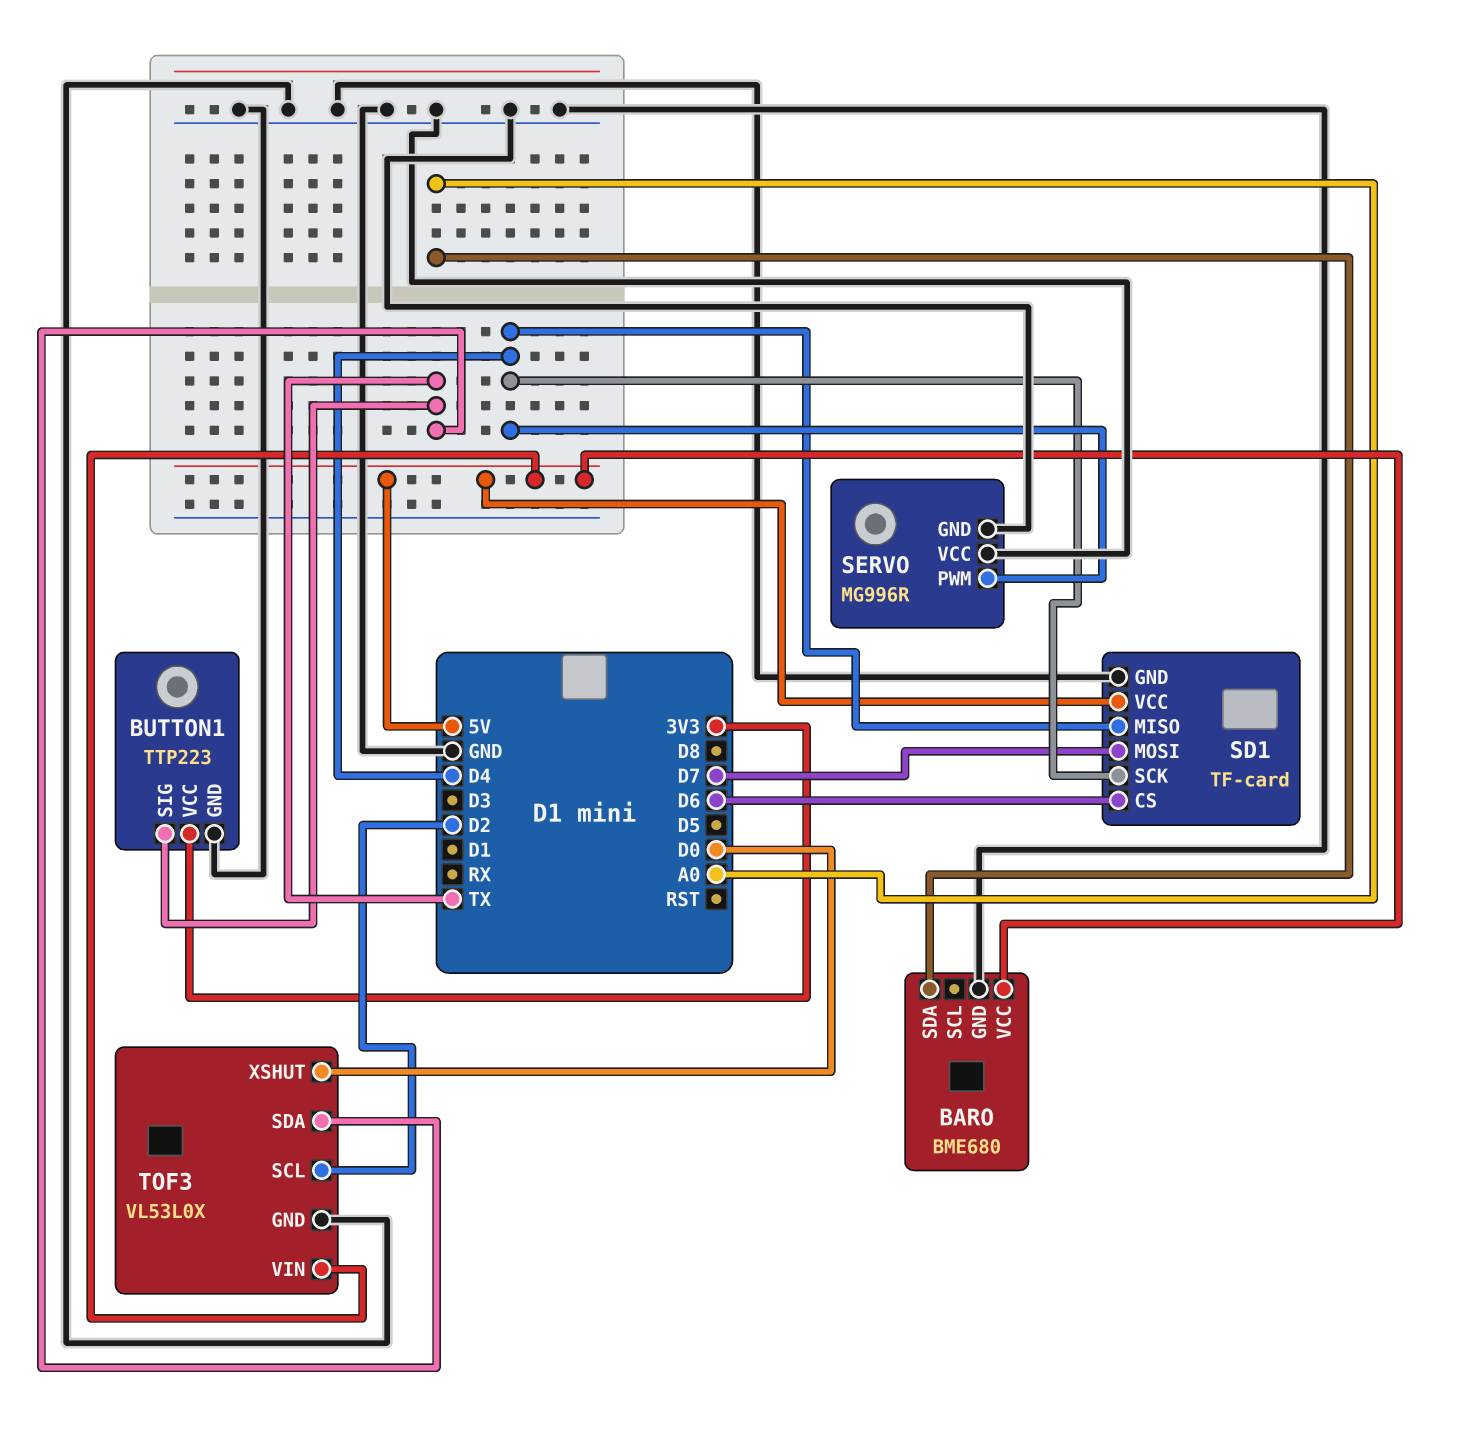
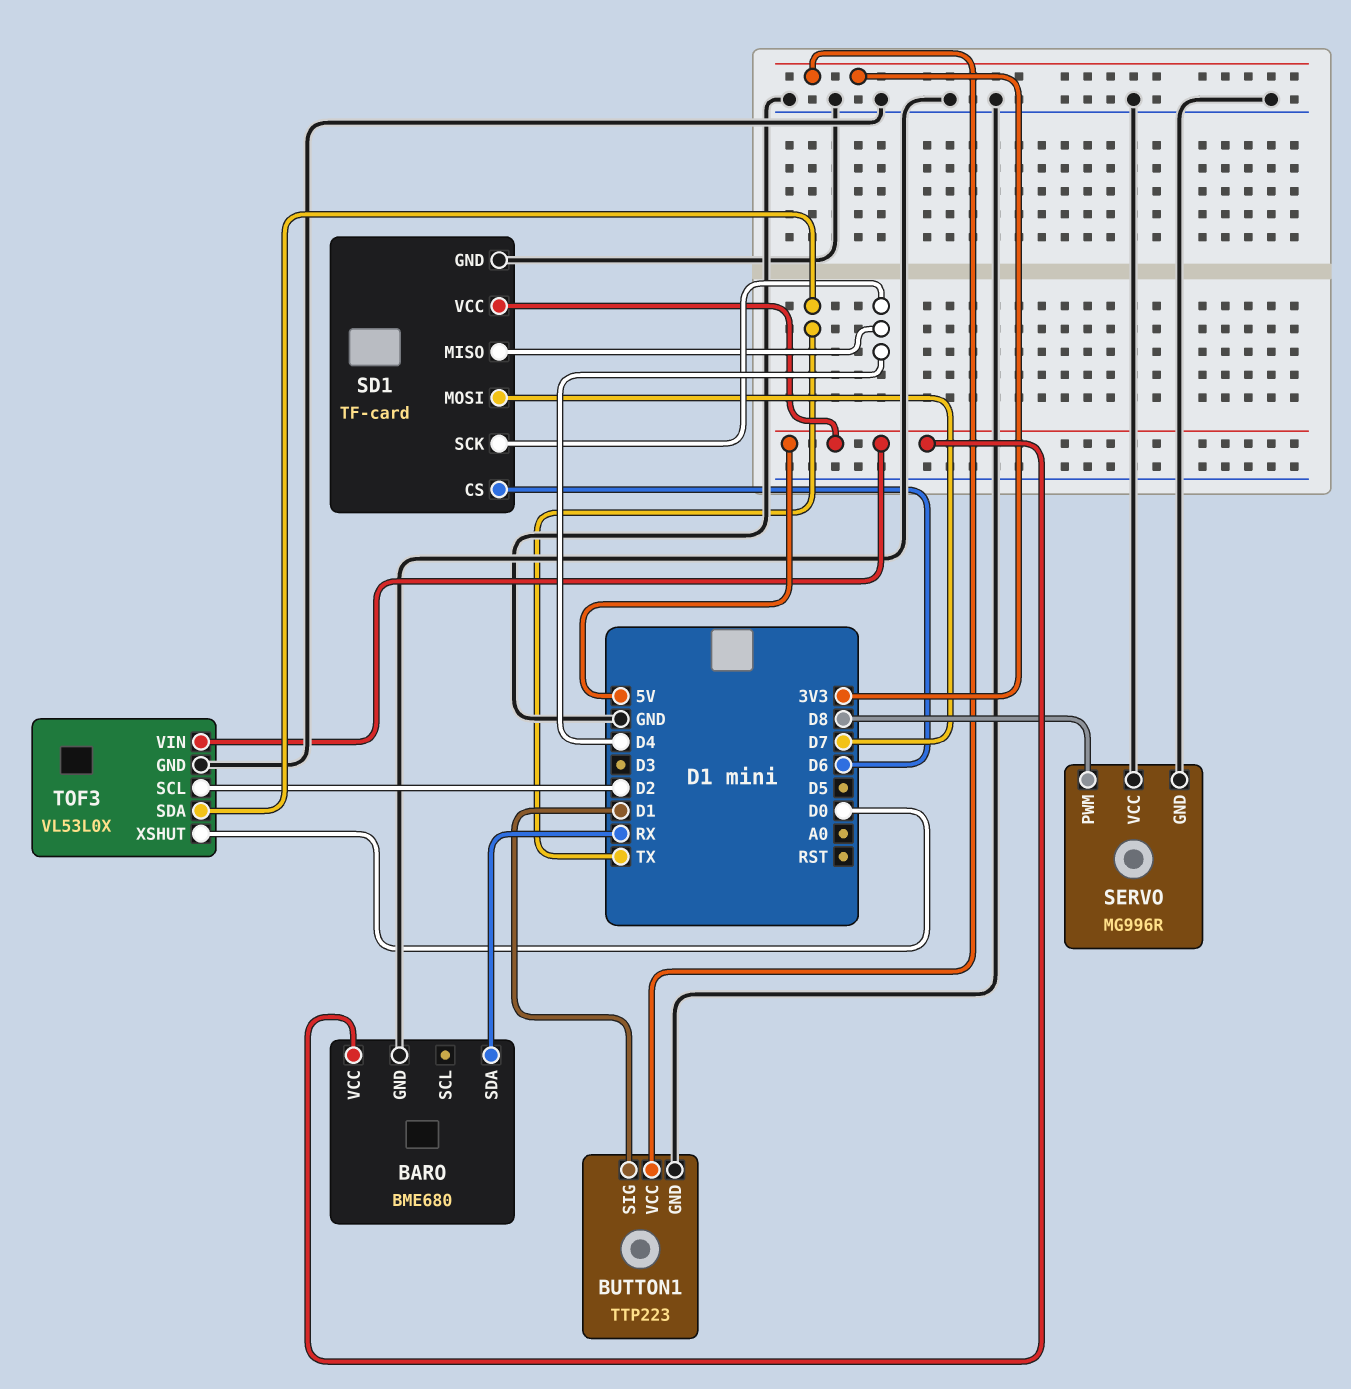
BARO pin SDA: A0 -> RX
BUTTON1 pin SIG: TX -> D1
SERVO pin PWM: D4 -> D8

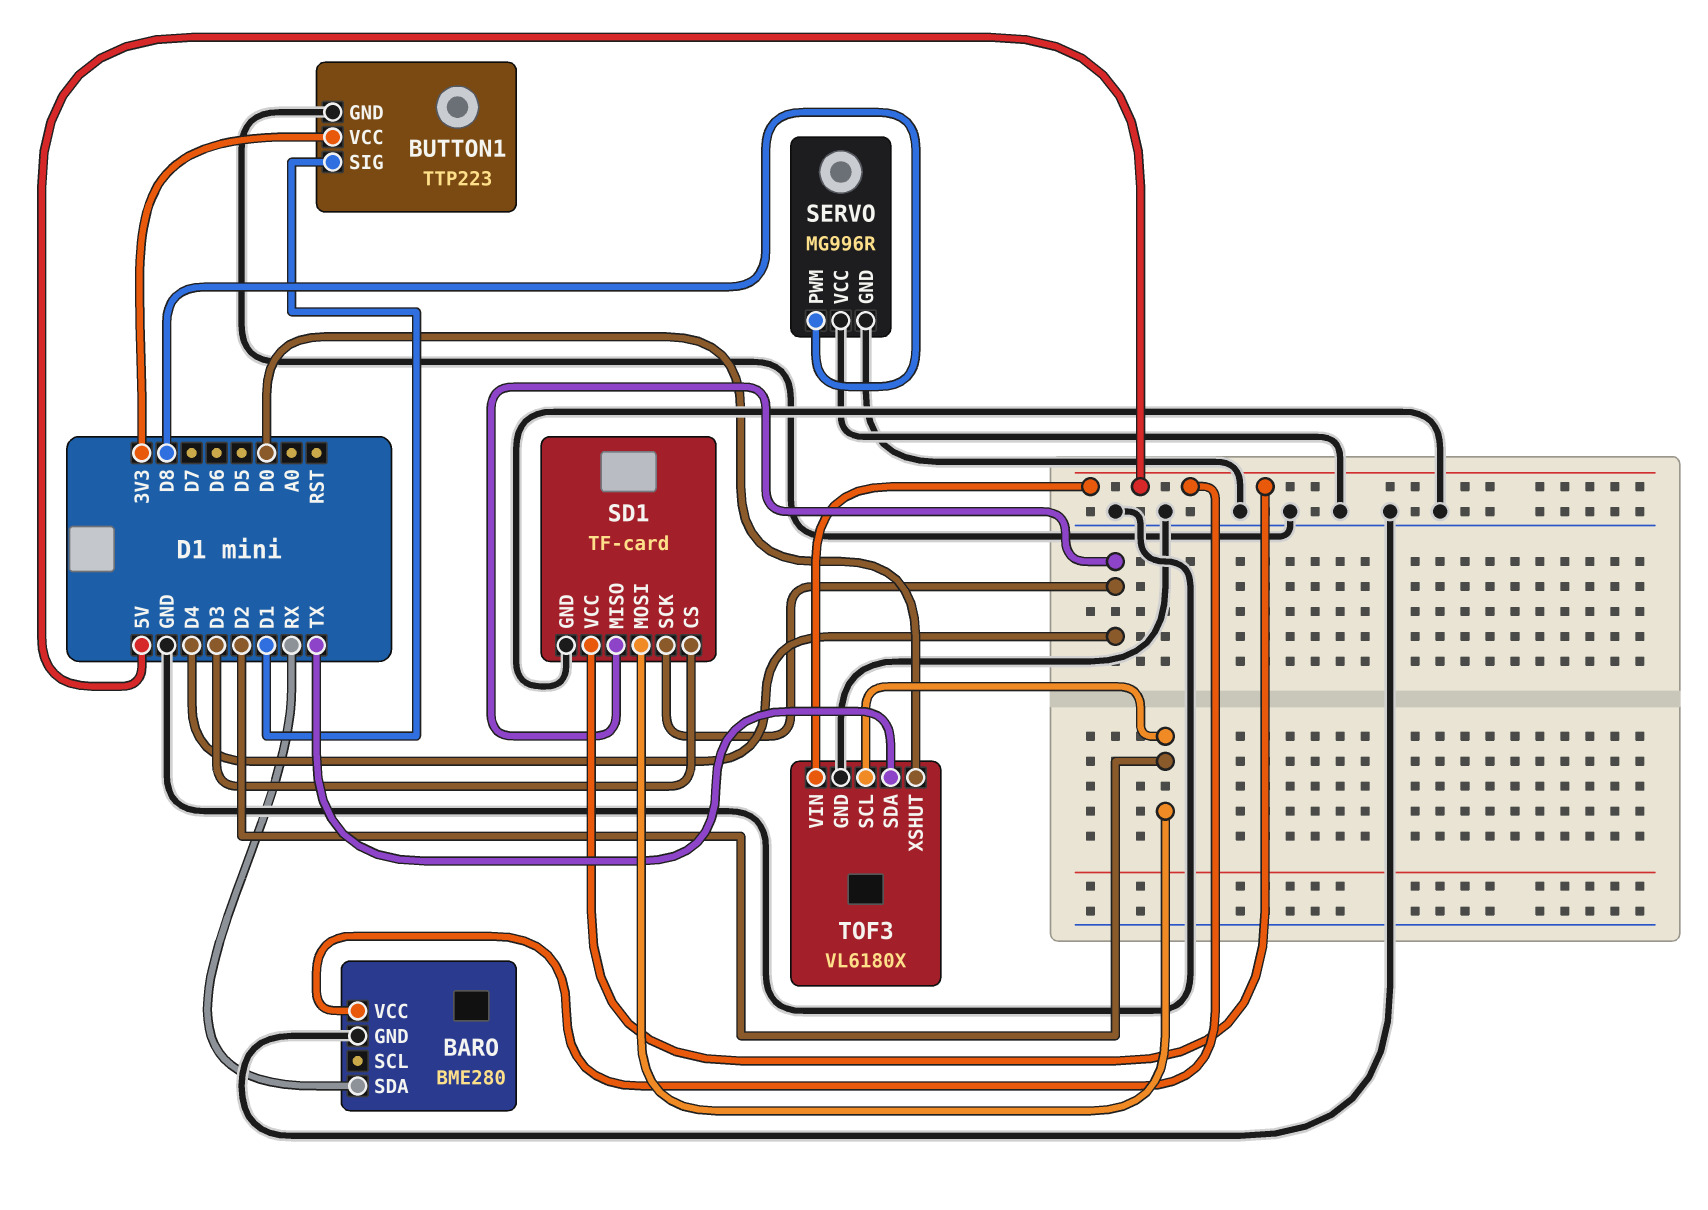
BARO: BME680 -> BME280
SD1 pin CS: D6 -> D3
SD1 pin MOSI: D7 -> D2
TOF3: VL53L0X -> VL6180X

